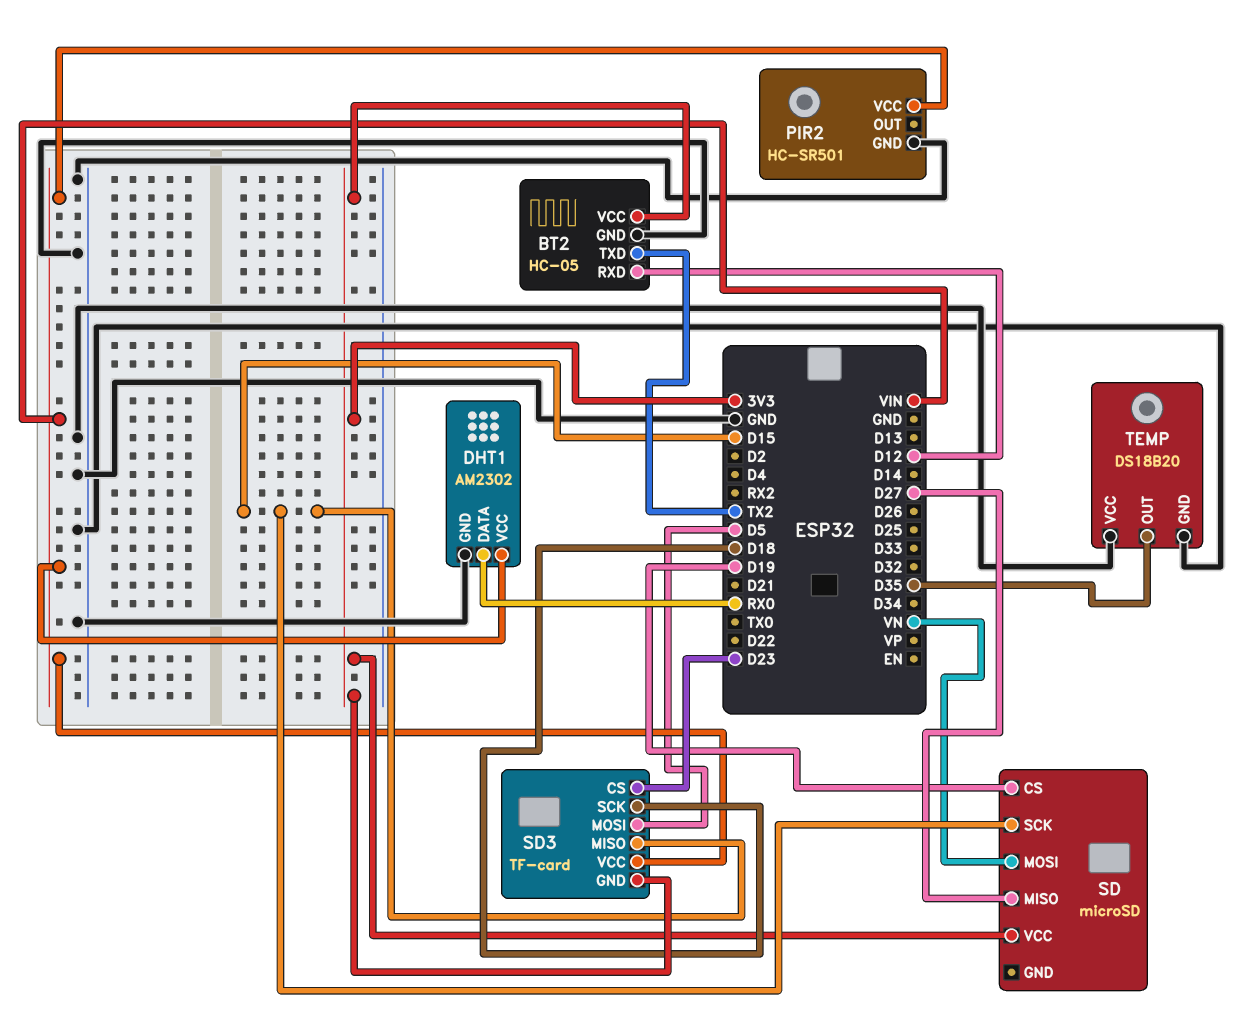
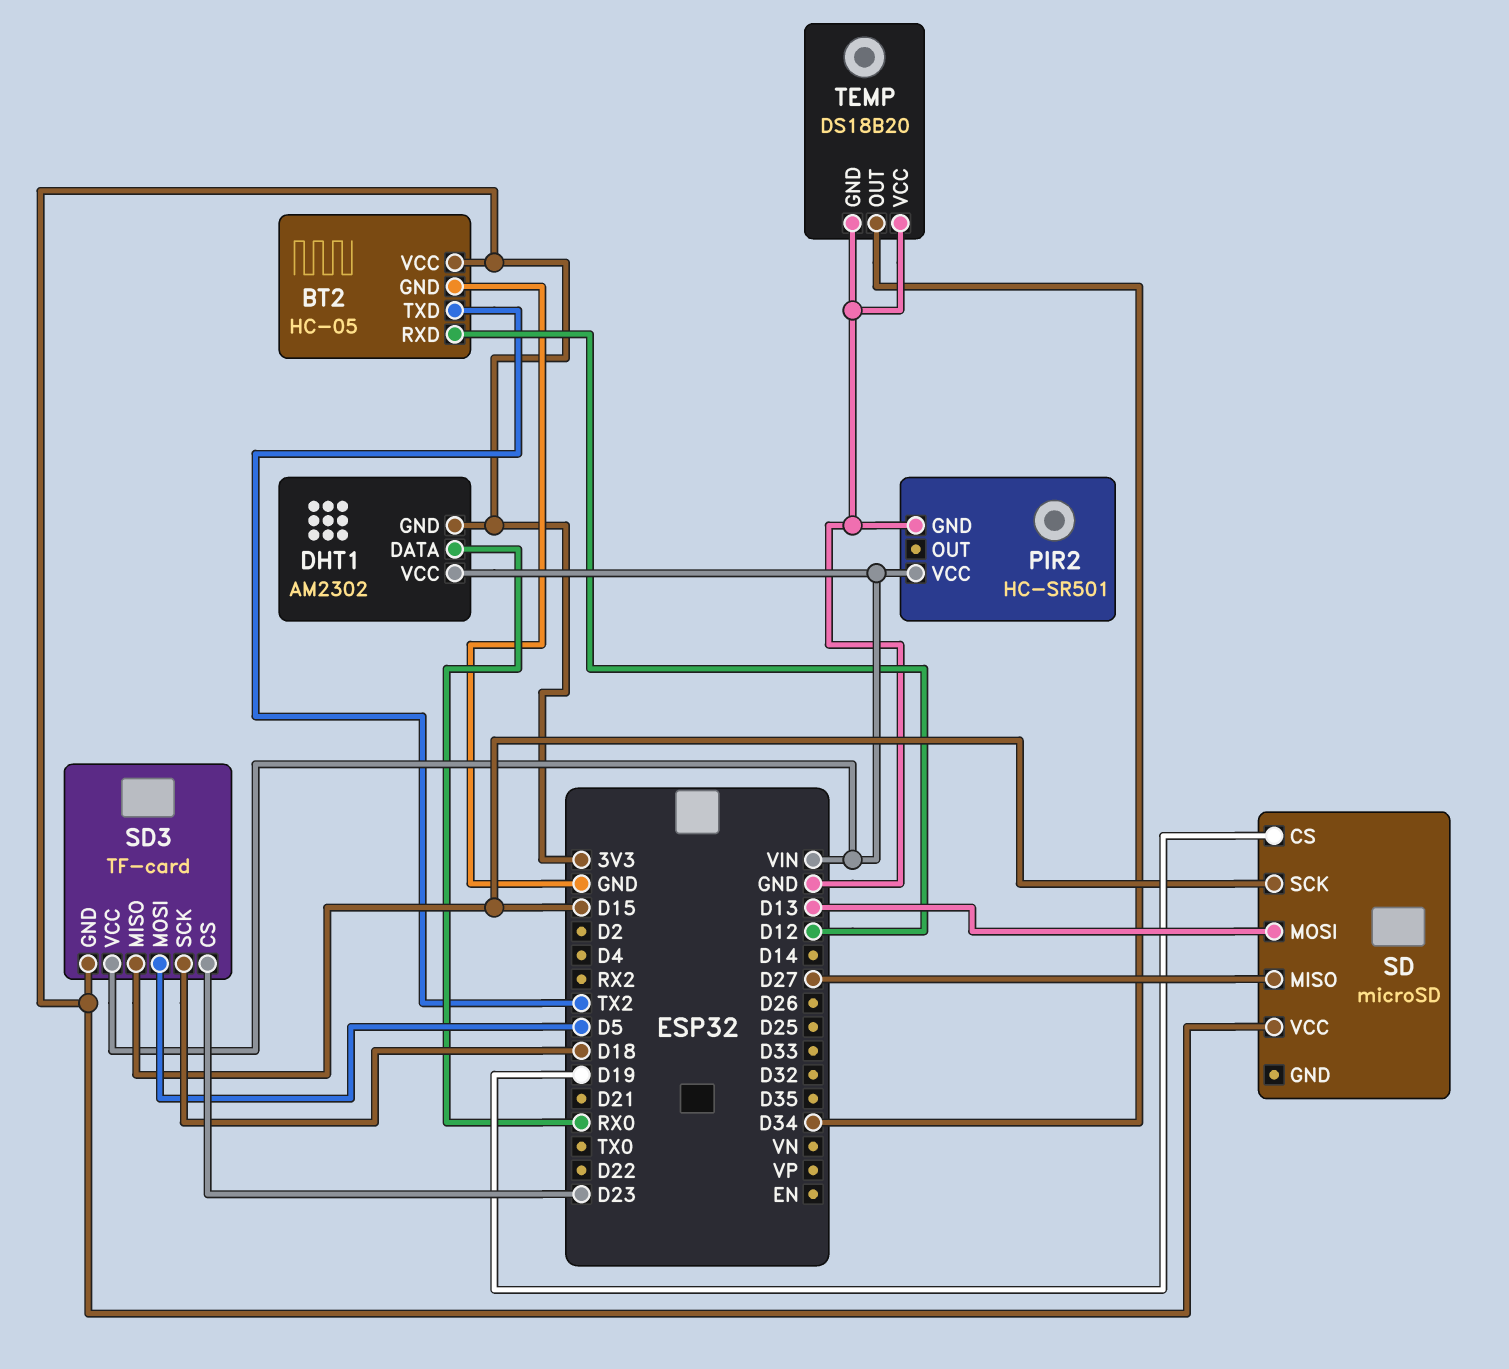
DHT1 pin GND: GND -> 3V3
SD pin MOSI: VN -> D13
TEMP pin OUT: D35 -> D34

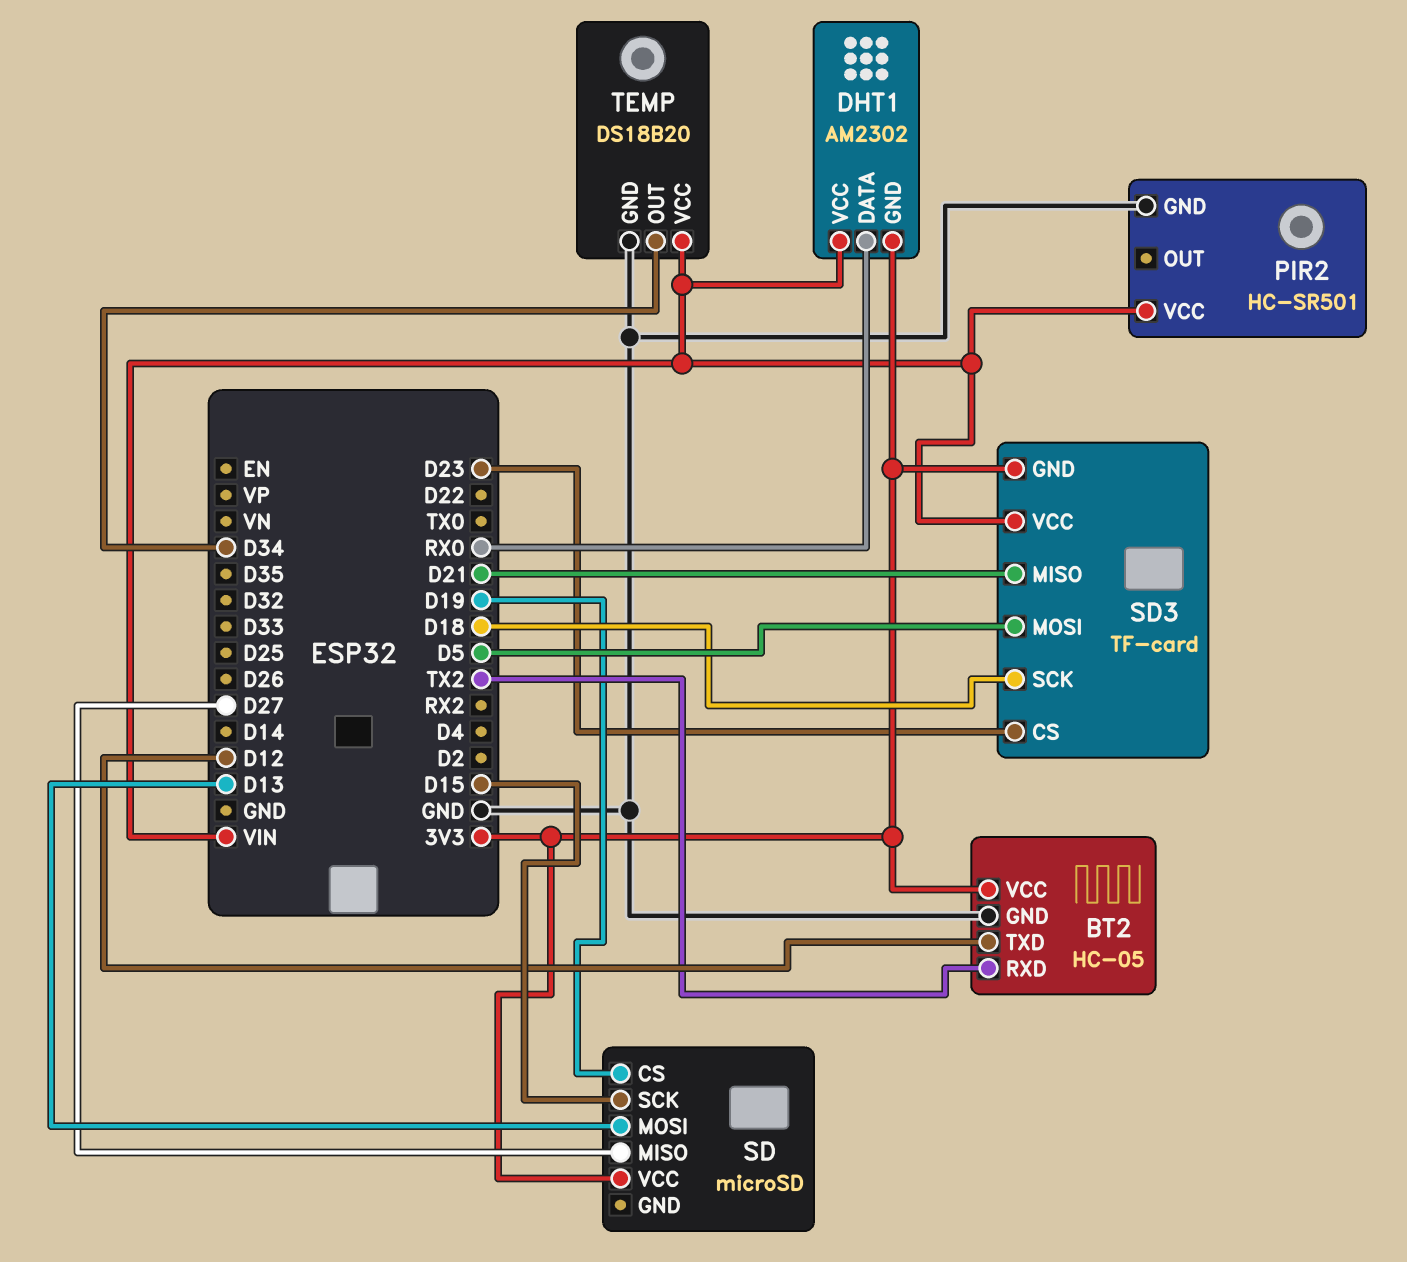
BT2 pin RXD: D12 -> TX2
BT2 pin TXD: TX2 -> D12
SD3 pin MISO: D15 -> D21
TEMP pin VCC: GND -> VIN

